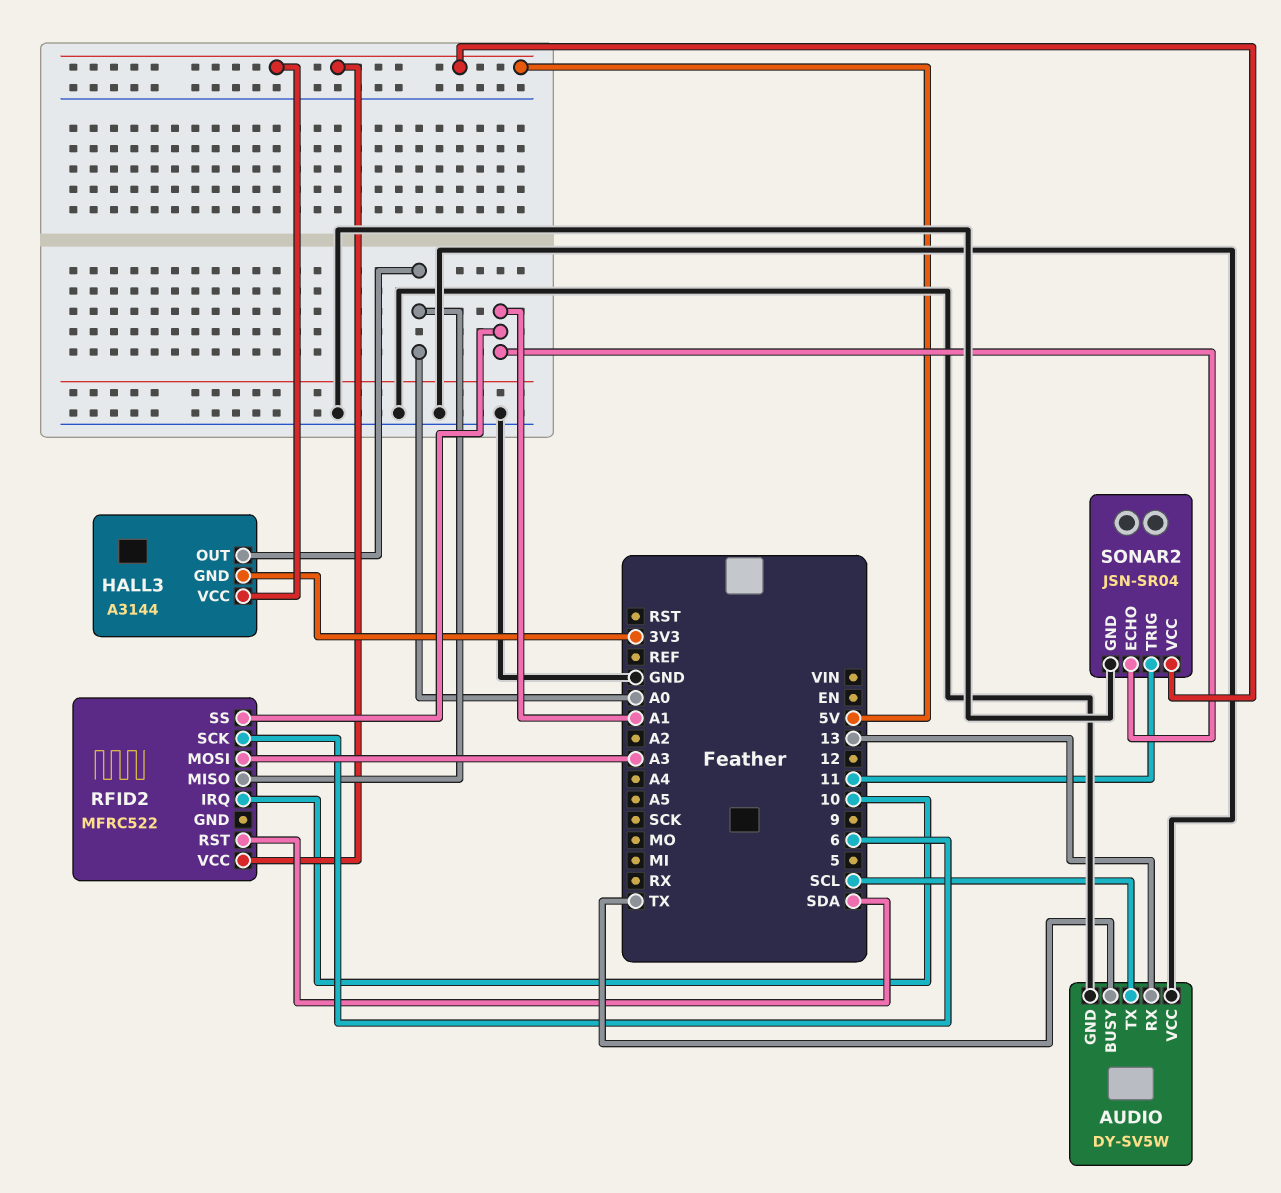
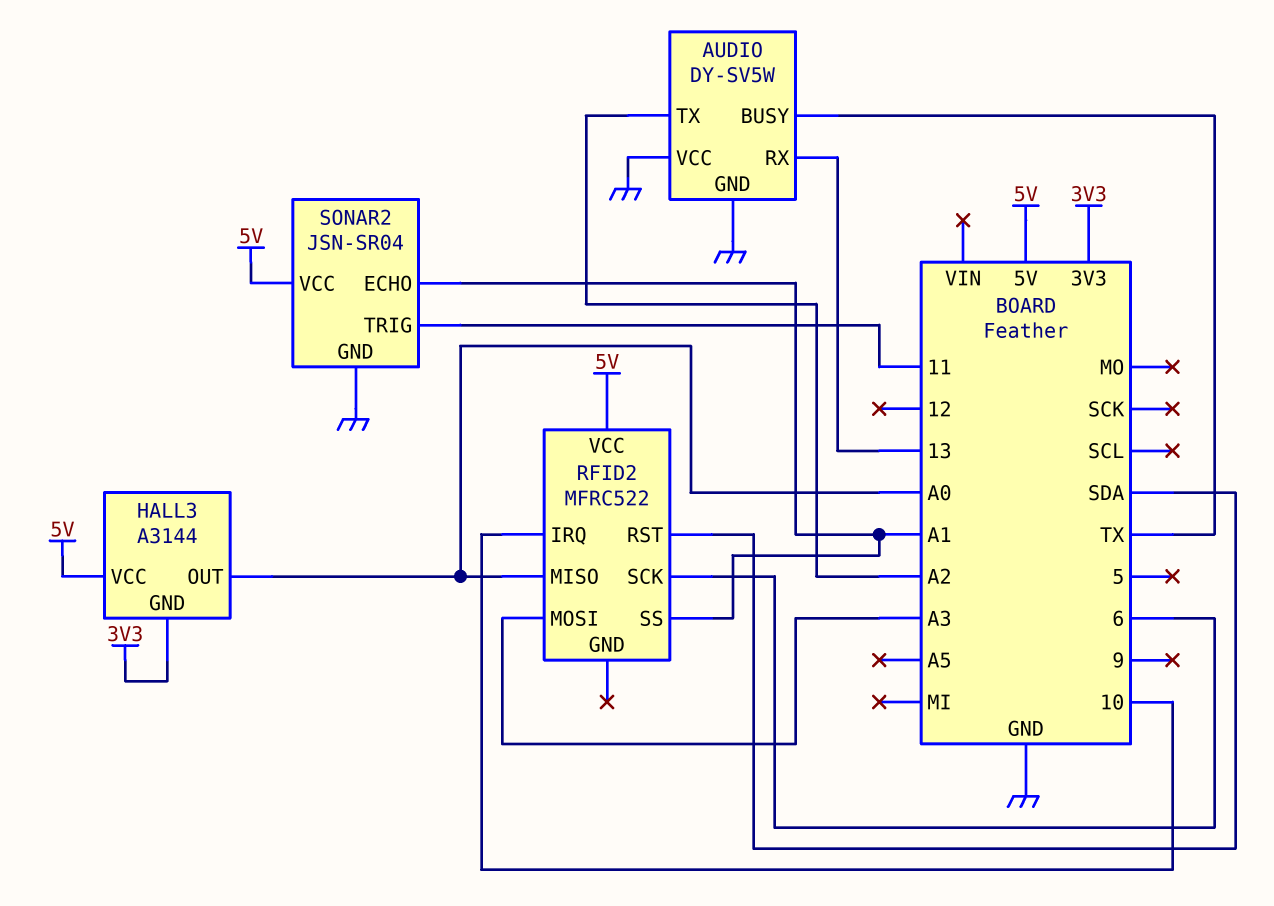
AUDIO pin TX: SCL -> A2

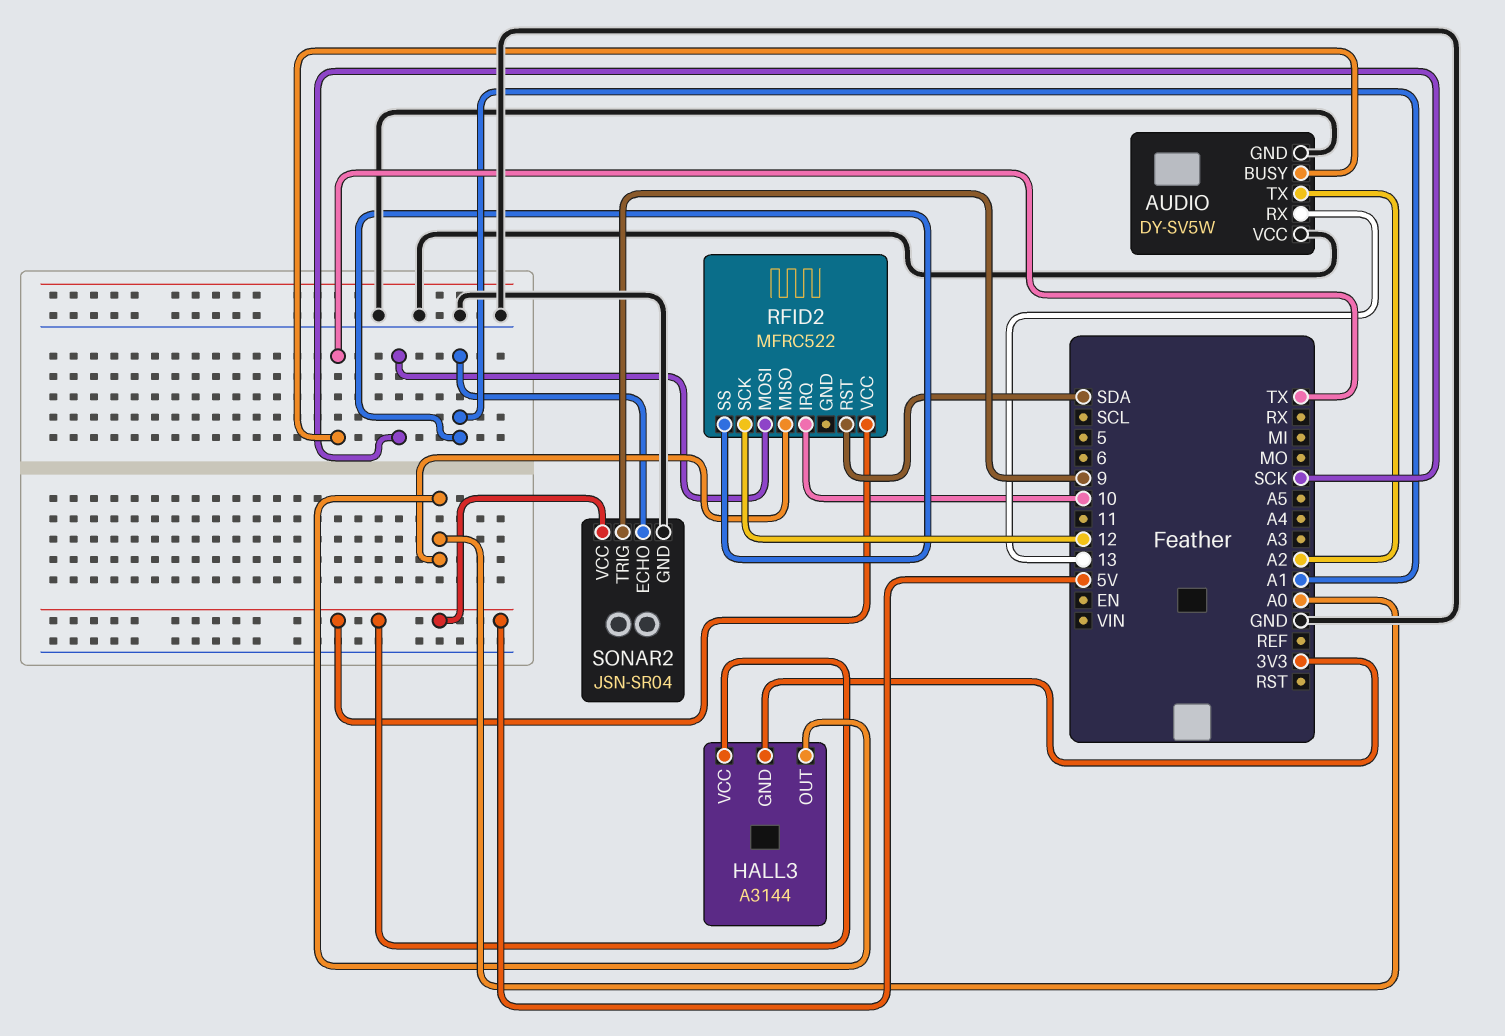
RFID2 pin MOSI: A3 -> SCK
RFID2 pin SCK: 6 -> 12
SONAR2 pin TRIG: 11 -> 9

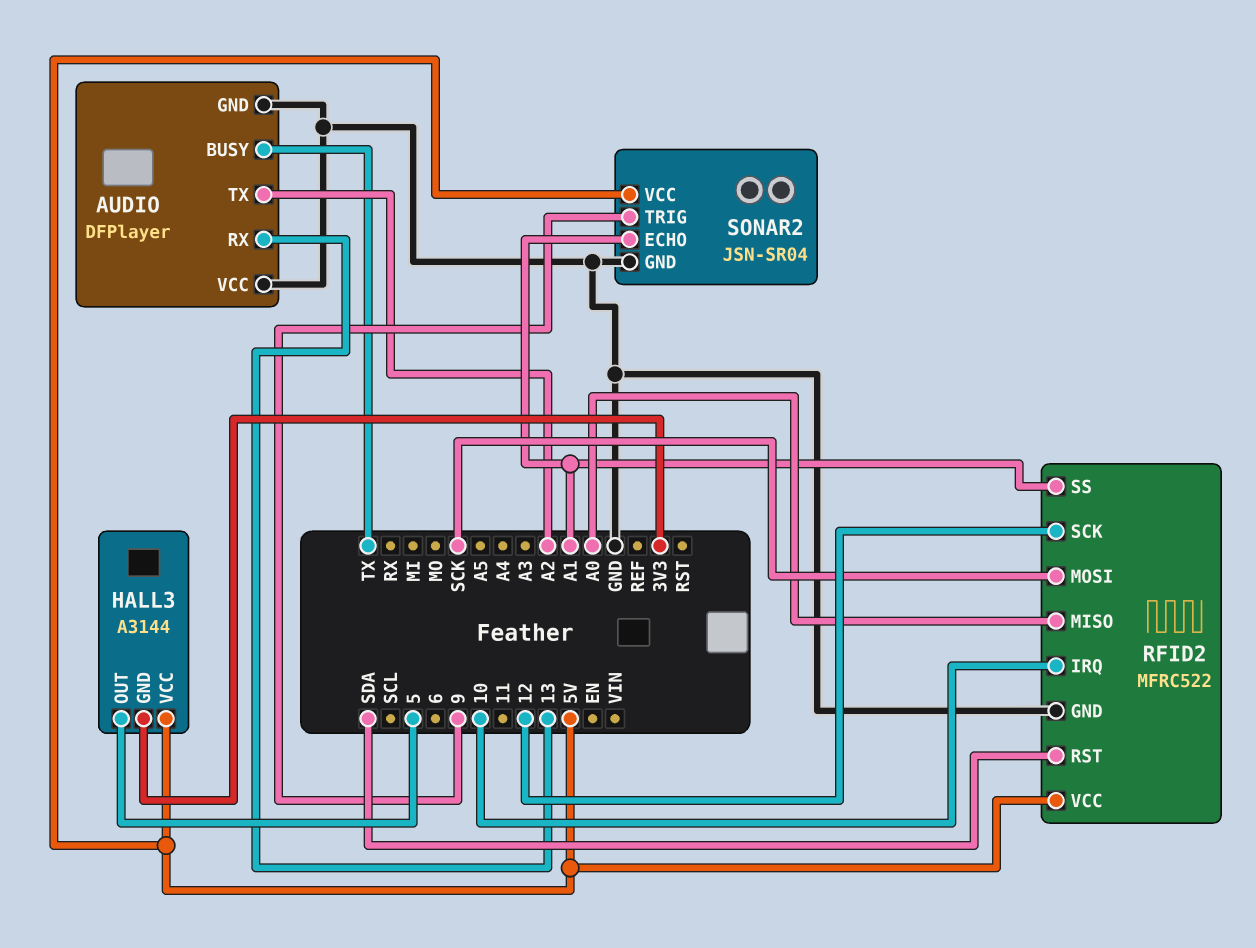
AUDIO: DY-SV5W -> DFPlayer
HALL3 pin OUT: A0 -> 5
RFID2 pin GND: none -> GND

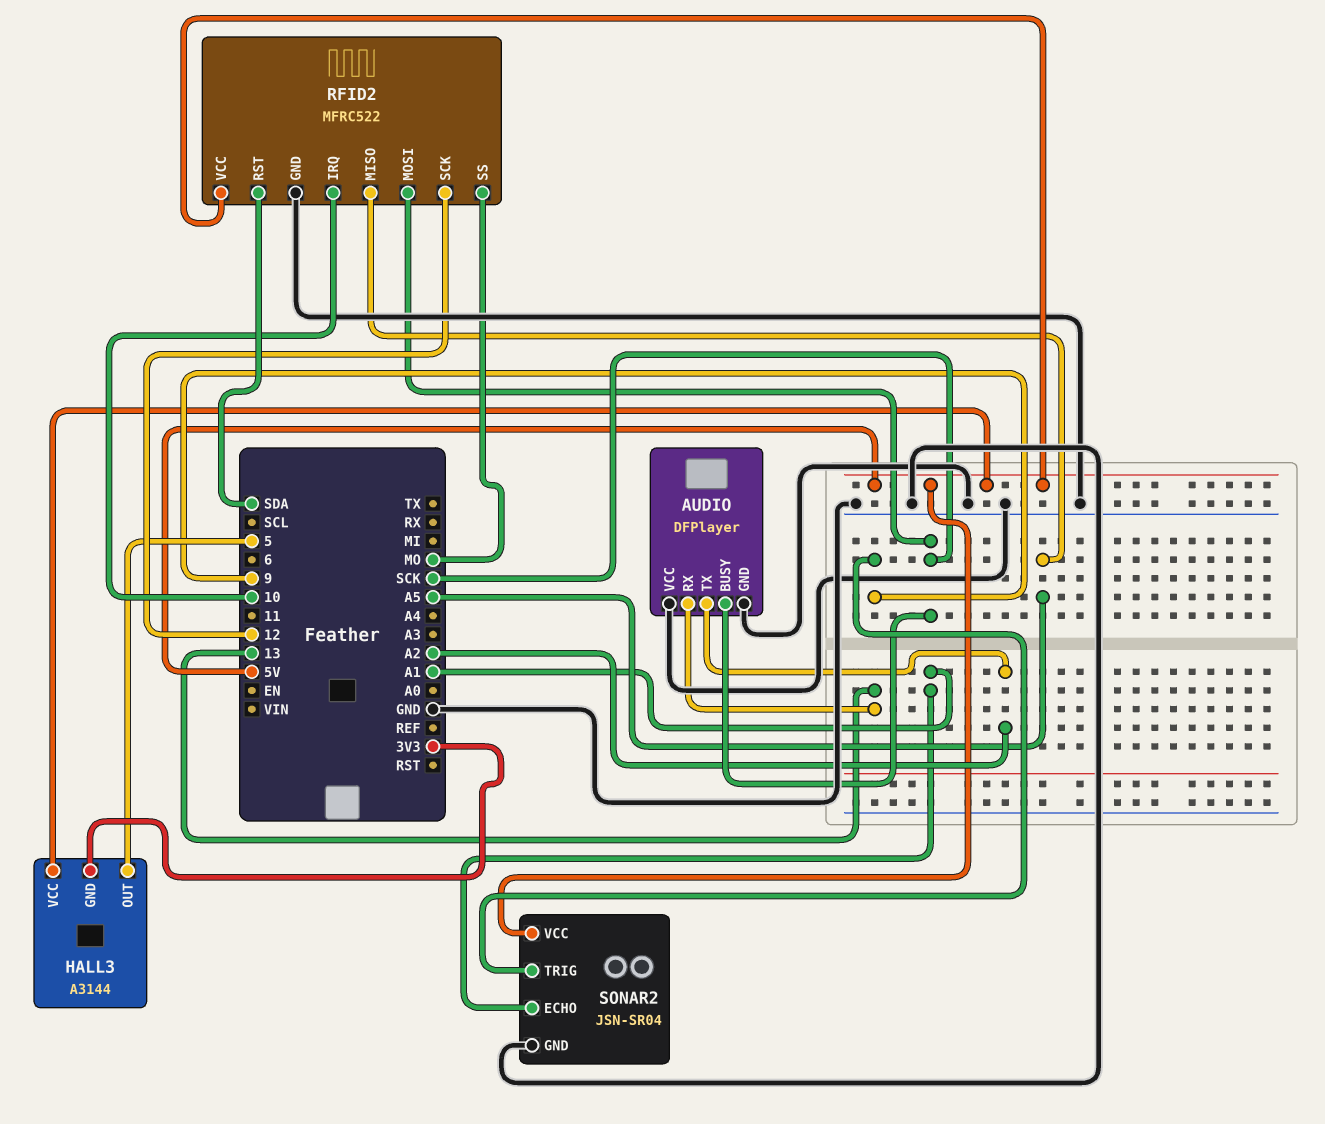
AUDIO pin BUSY: TX -> SCK
RFID2 pin MISO: A0 -> A5
RFID2 pin SS: A1 -> MO

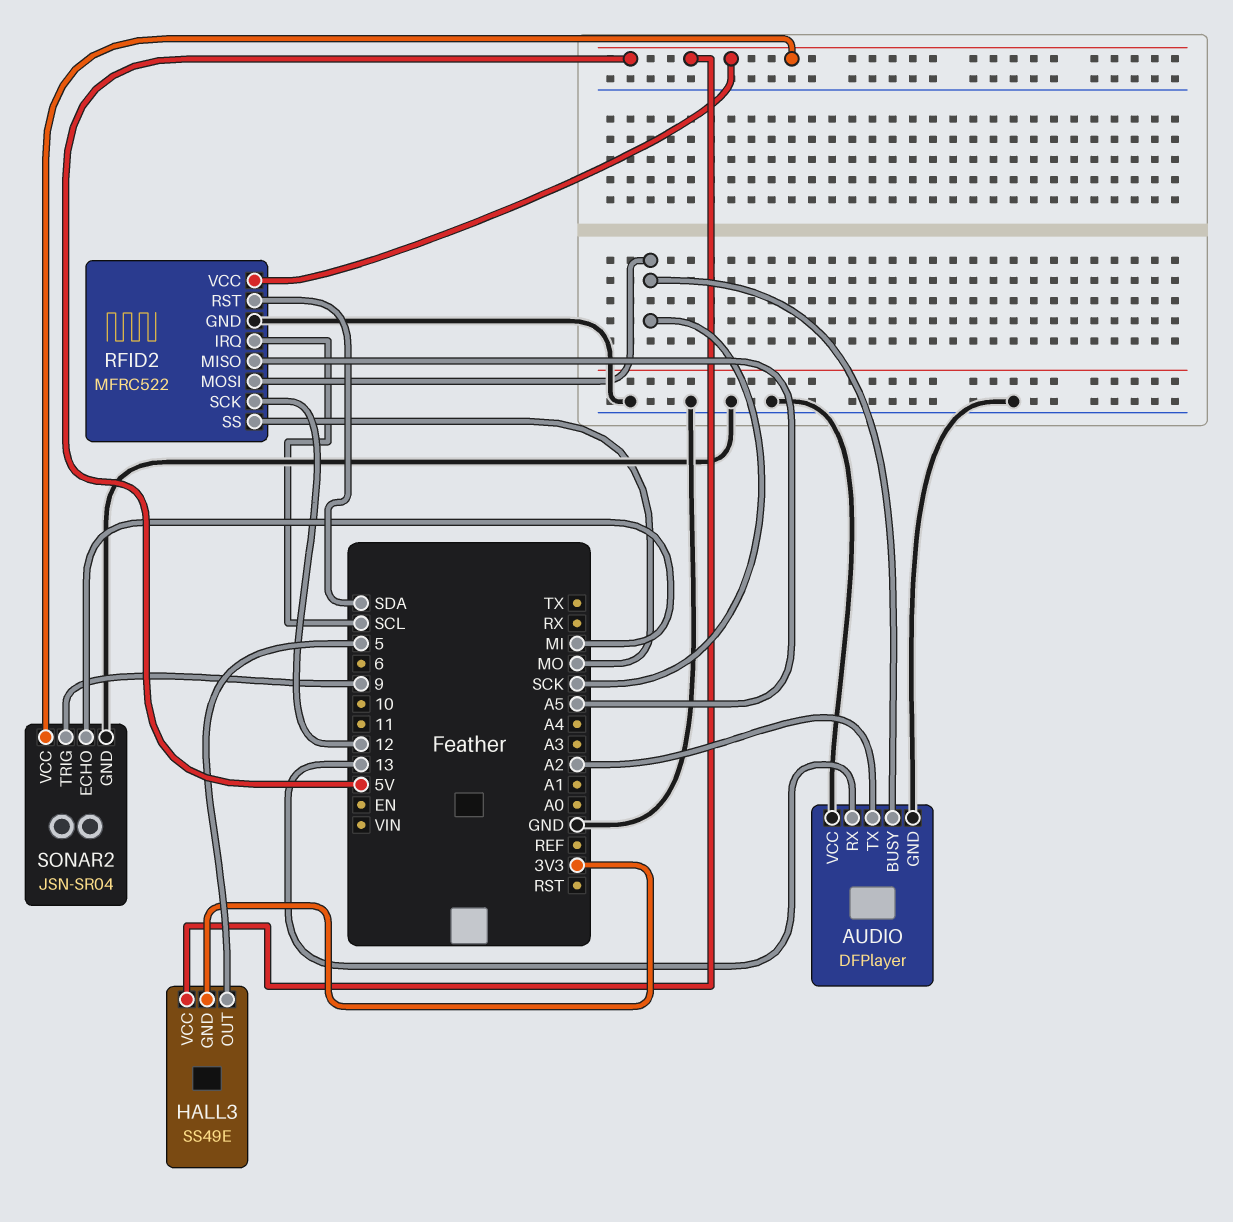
HALL3: A3144 -> SS49E
RFID2 pin IRQ: 10 -> SCL
SONAR2 pin ECHO: A1 -> MI

